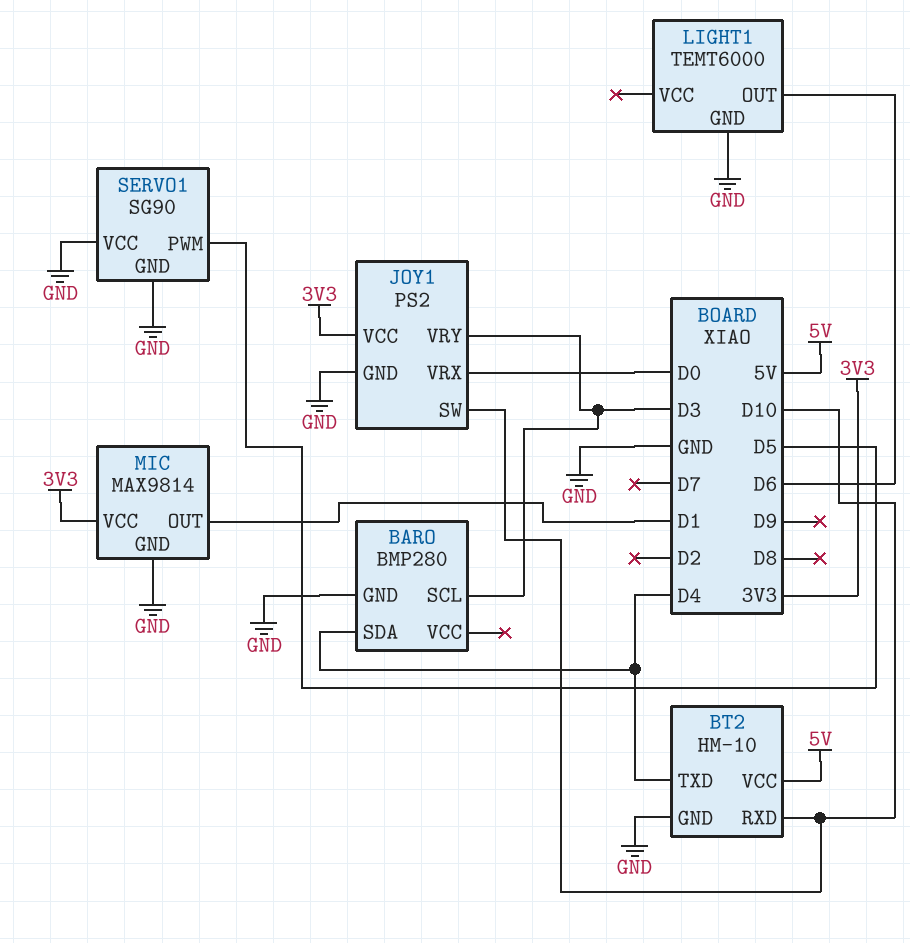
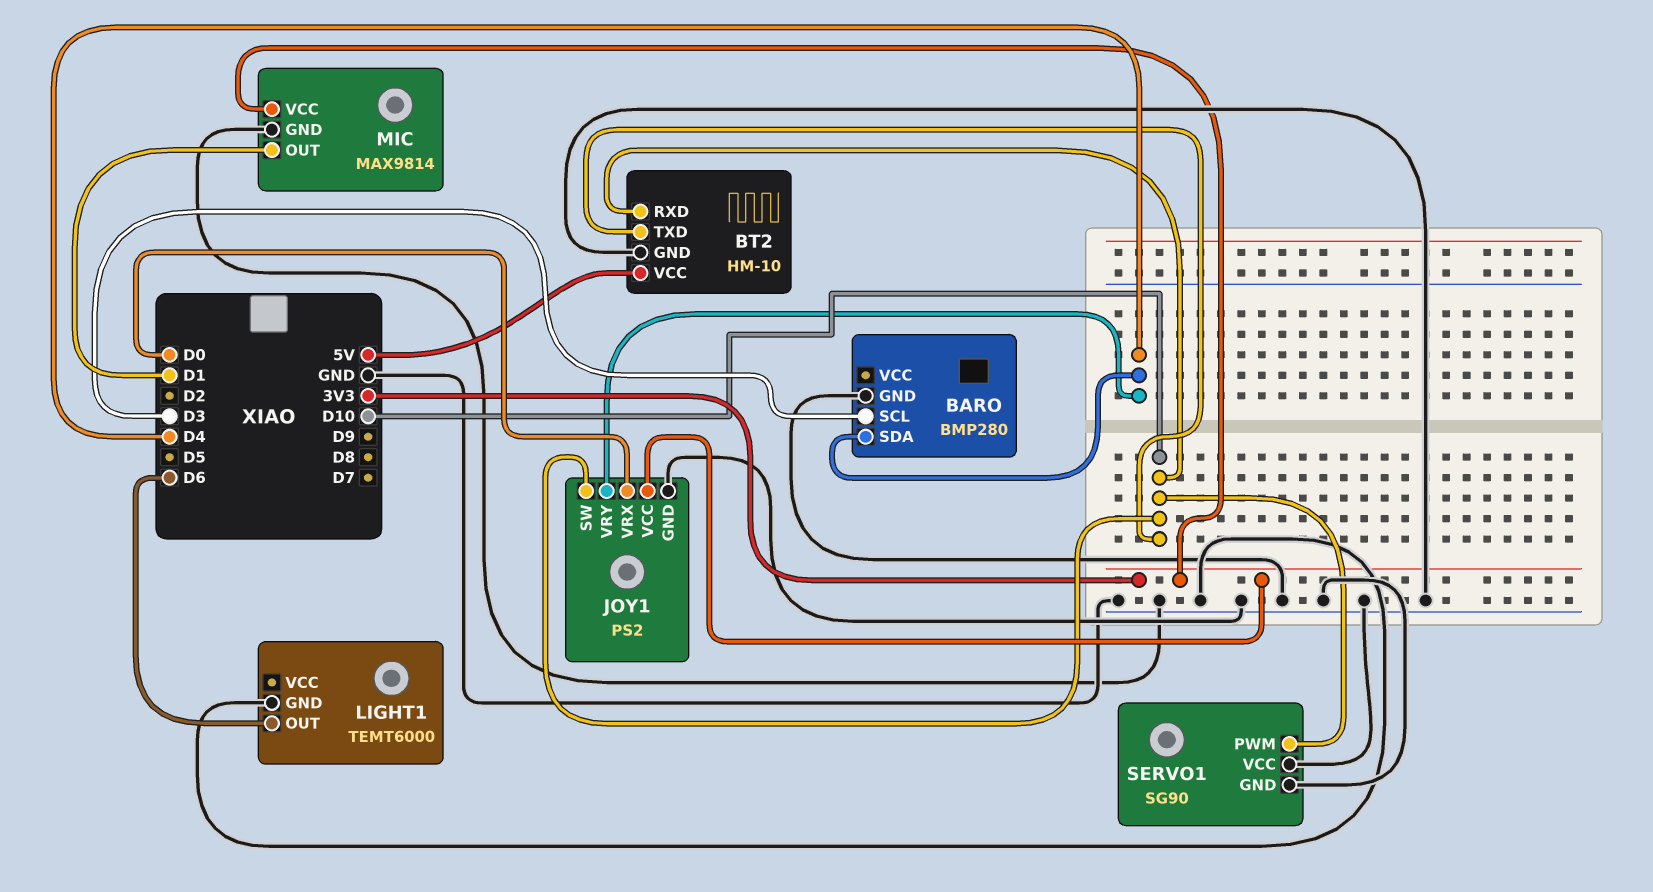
BT2 pin TXD: D4 -> D10
JOY1 pin VRY: D3 -> D4
SERVO1 pin PWM: D5 -> D10

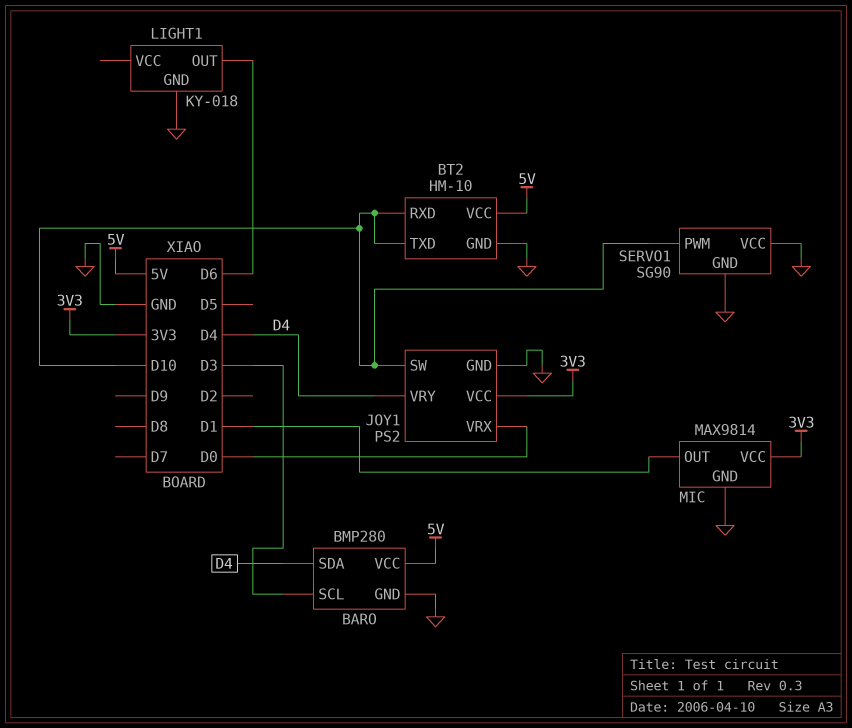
BARO pin VCC: none -> 5V
LIGHT1: TEMT6000 -> KY-018

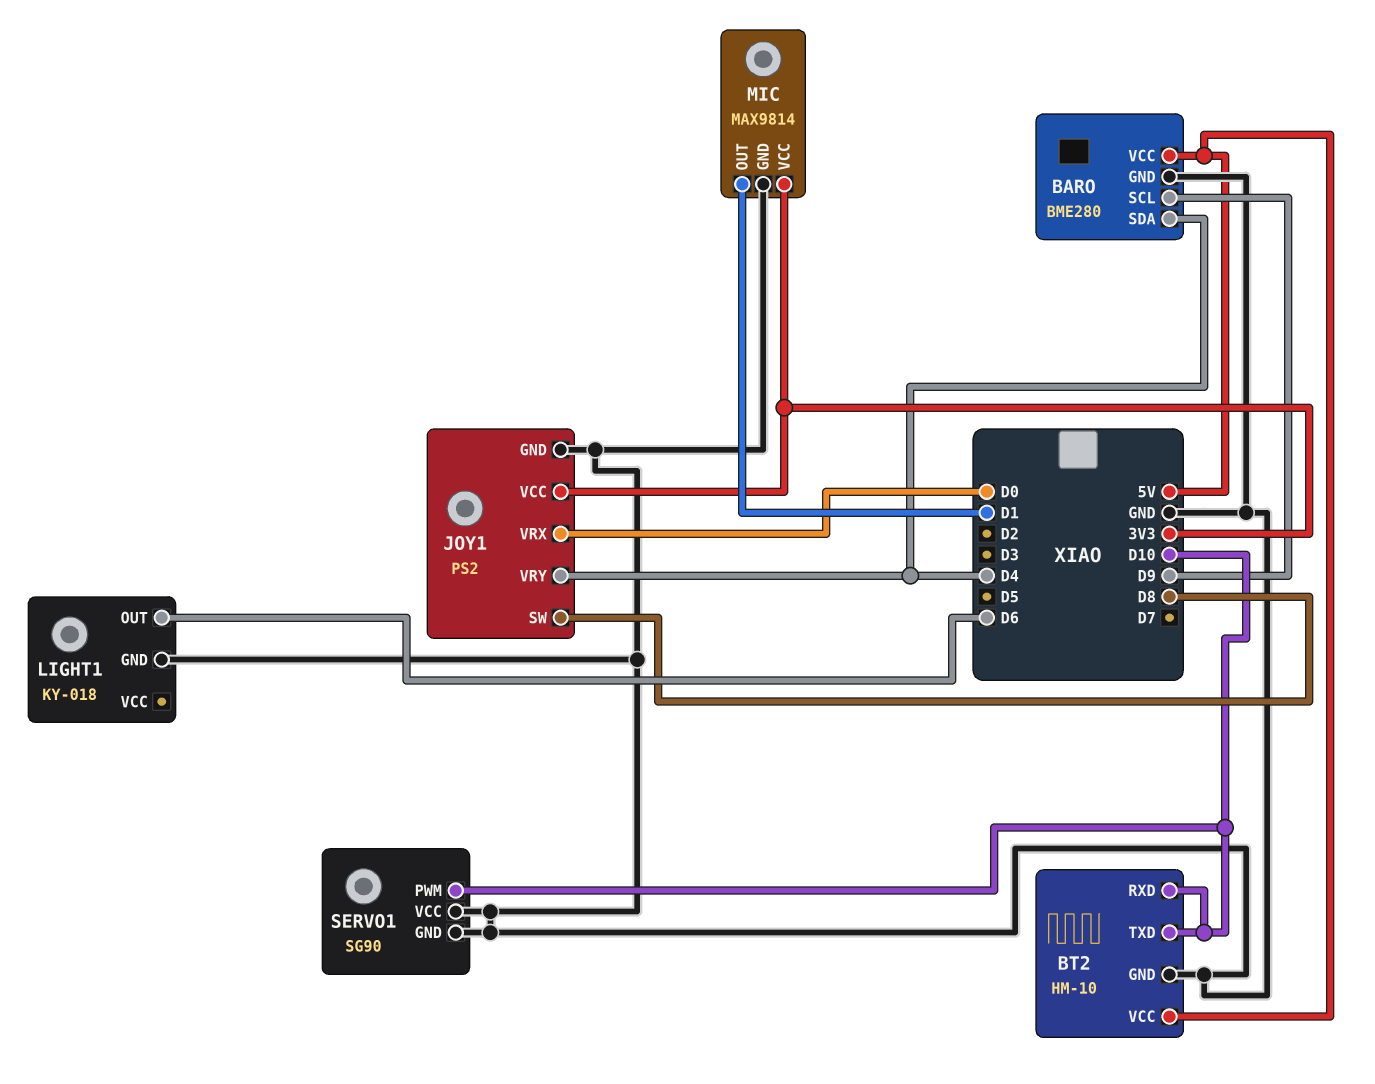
BARO: BMP280 -> BME280
BARO pin SCL: D3 -> D9
JOY1 pin SW: D10 -> D8

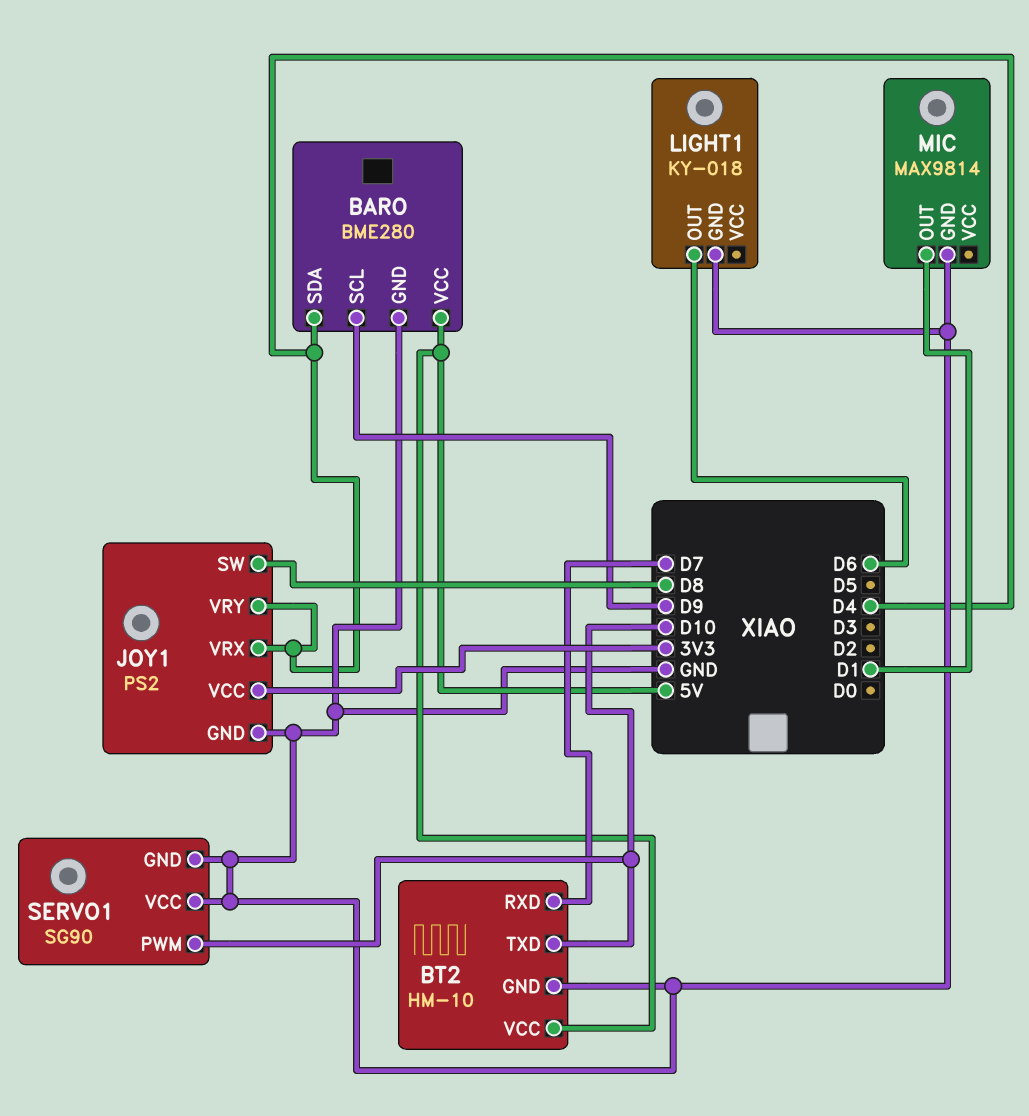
BT2 pin RXD: D10 -> D7
JOY1 pin VRX: D0 -> D4
MIC pin VCC: 3V3 -> none

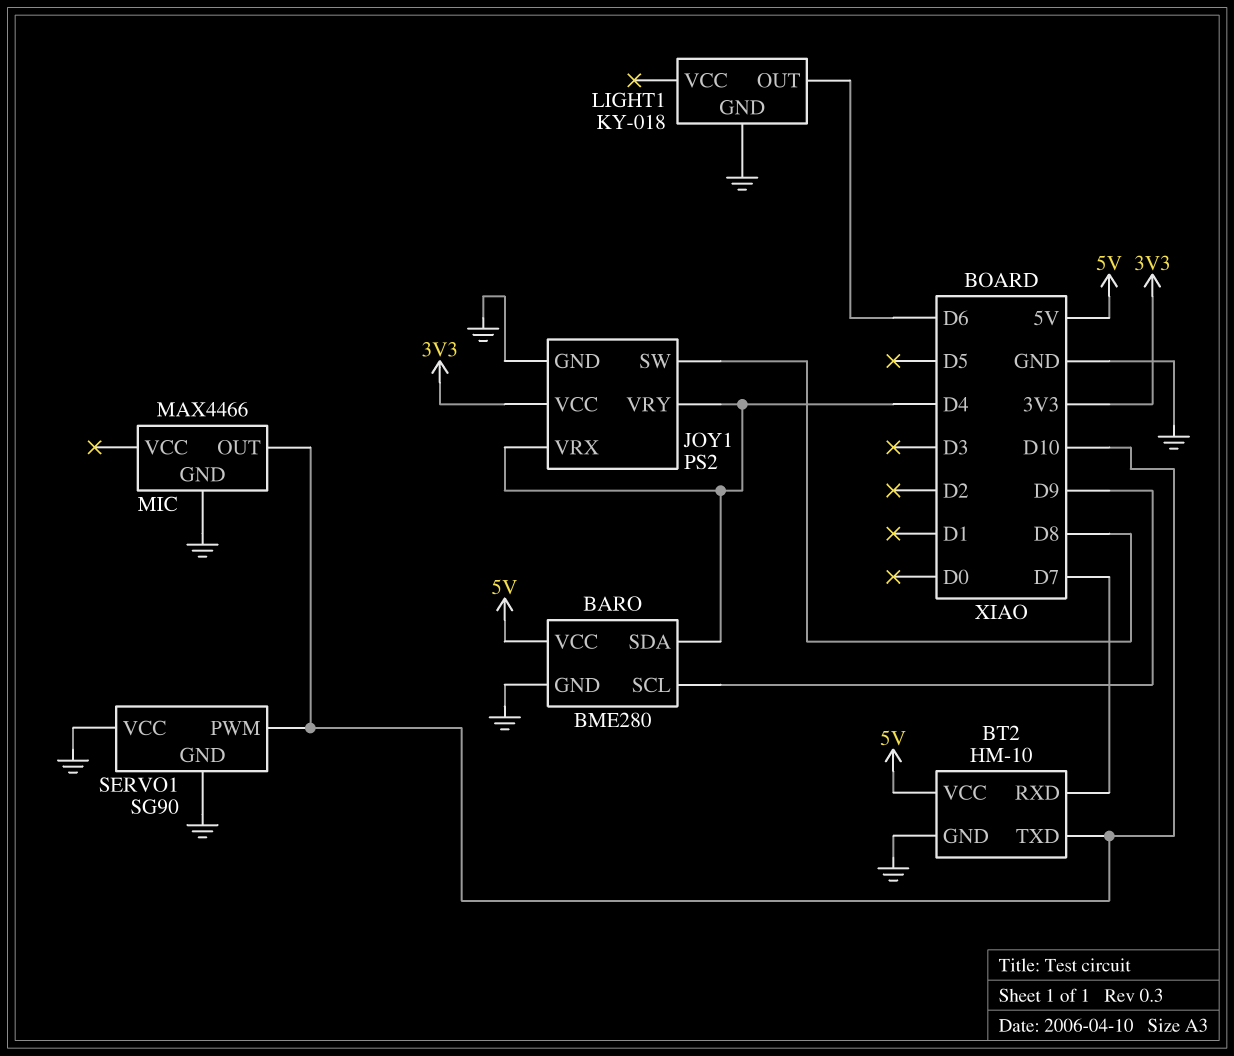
MIC: MAX9814 -> MAX4466
MIC pin OUT: D1 -> D10

